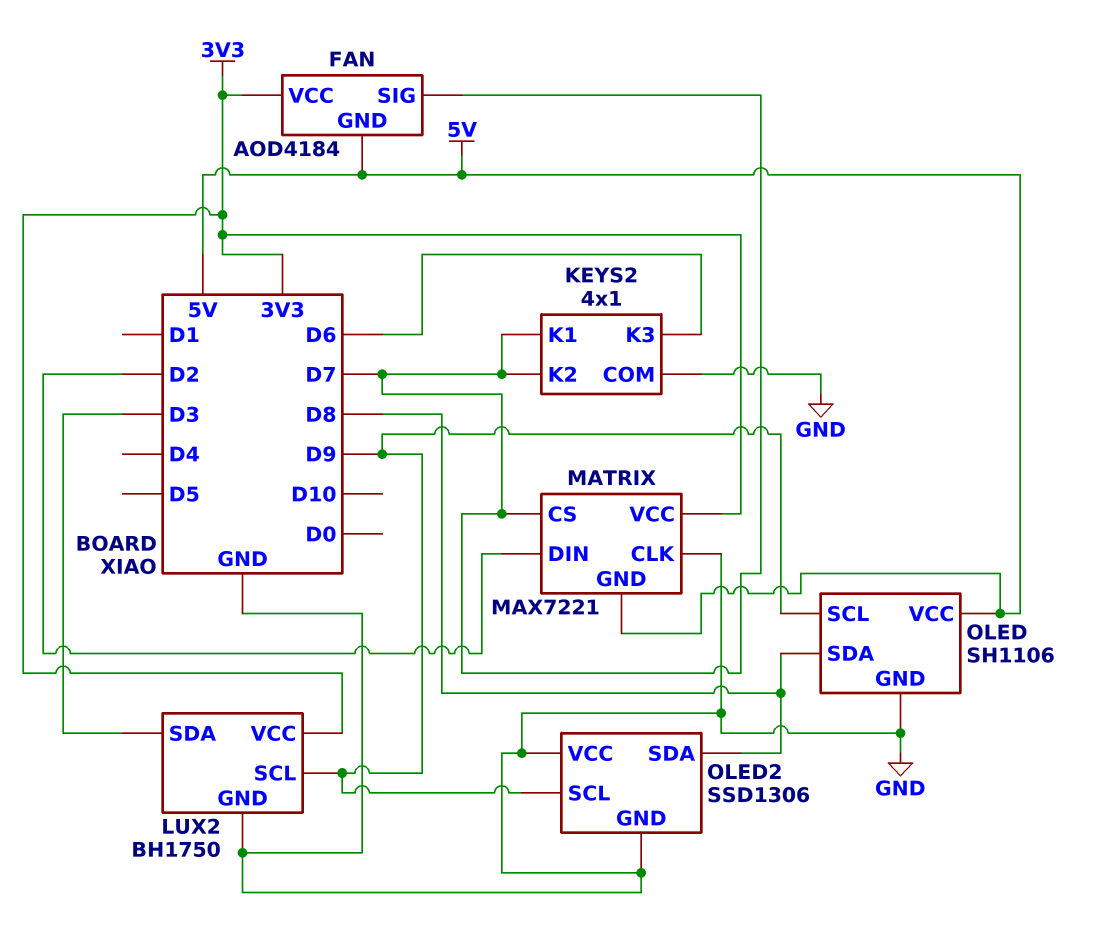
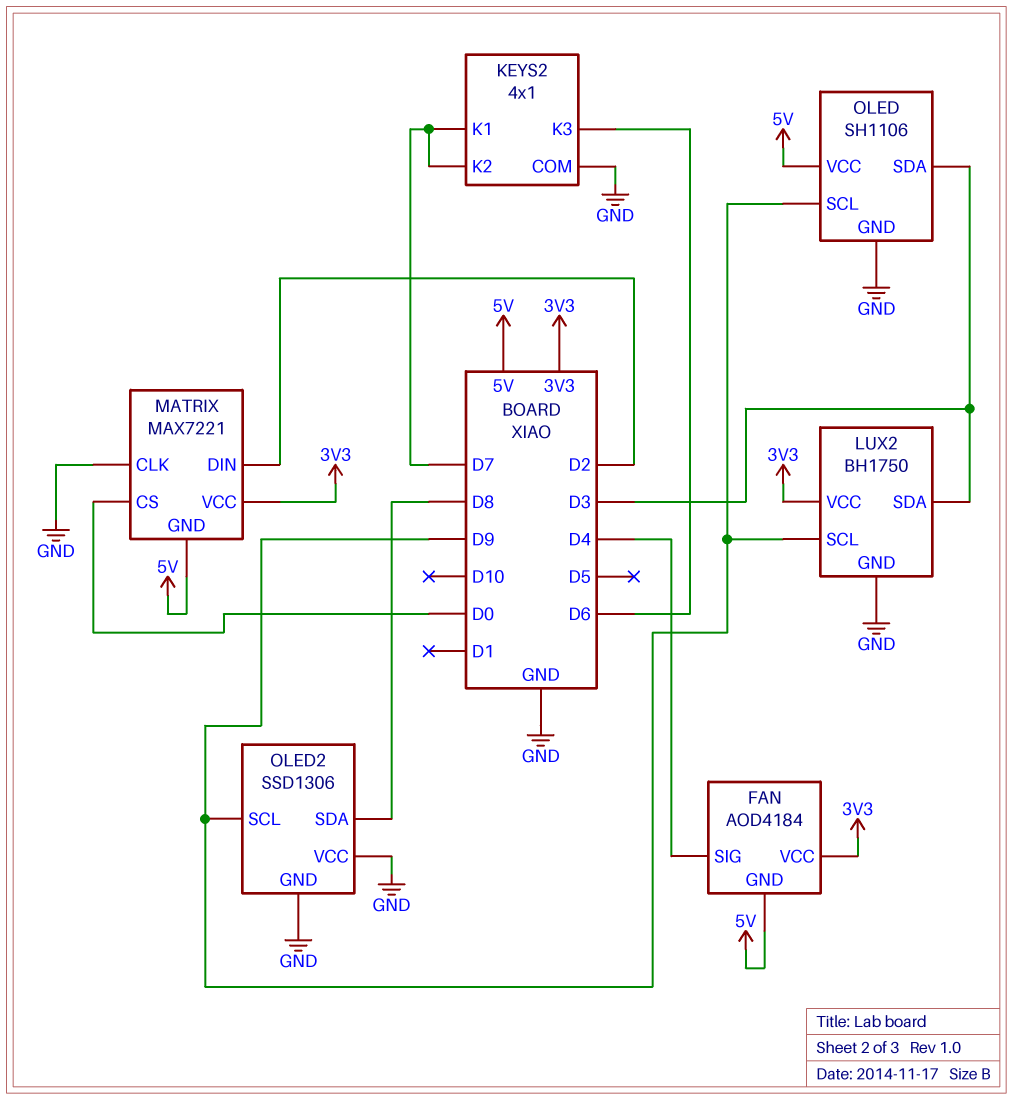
FAN pin SIG: D7 -> D4
MATRIX pin CS: D7 -> D0
OLED pin SDA: D8 -> D3

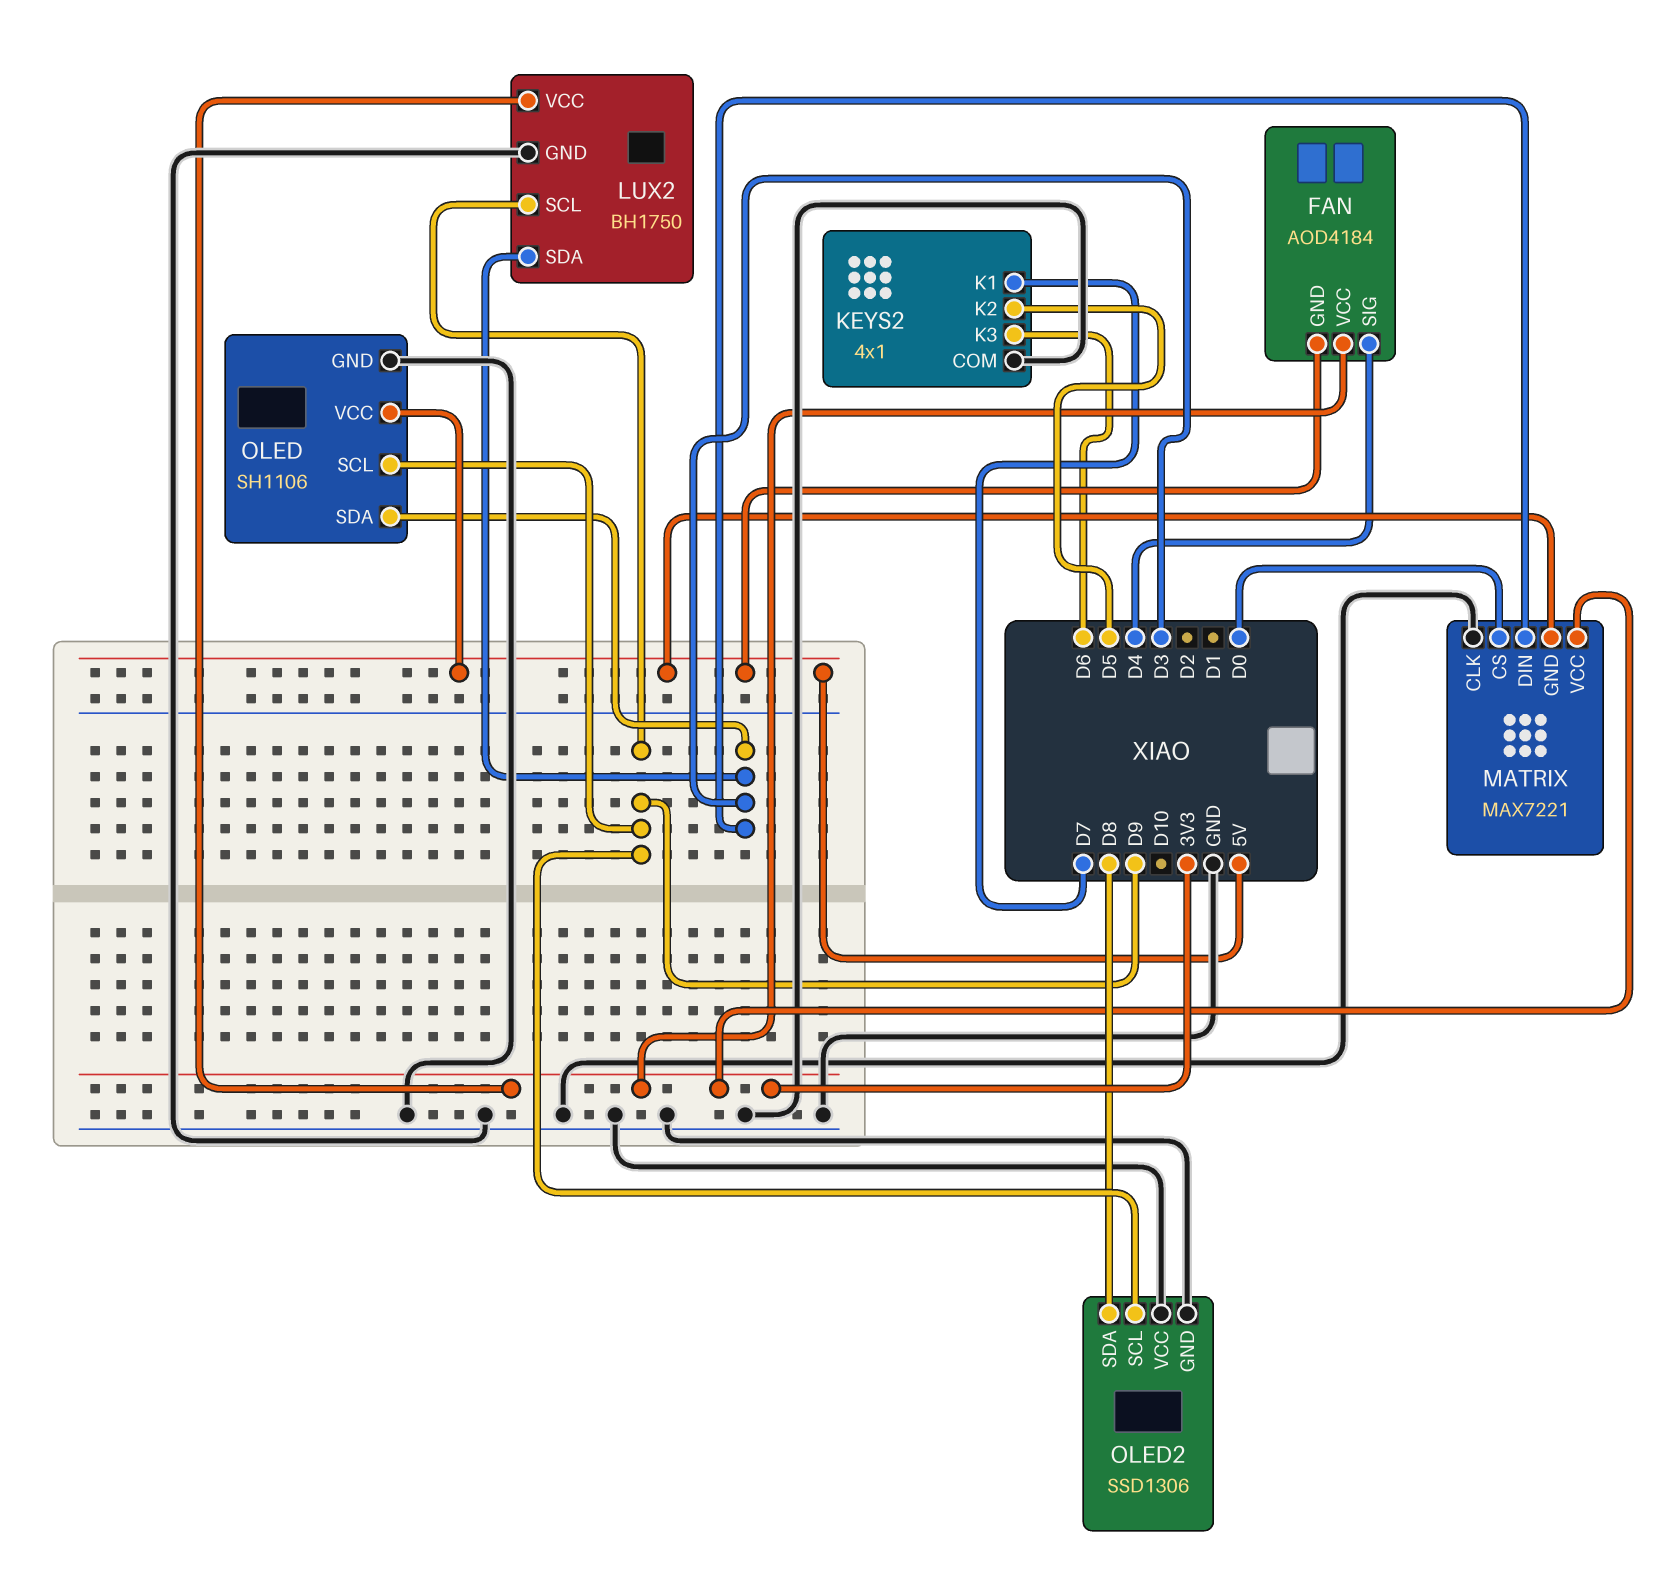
KEYS2 pin K2: D7 -> D5
MATRIX pin DIN: D2 -> D3

